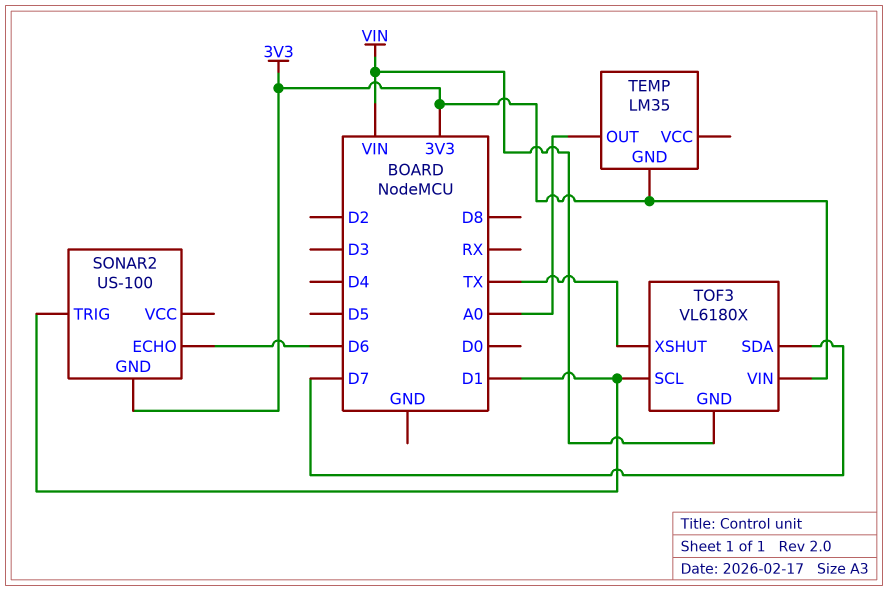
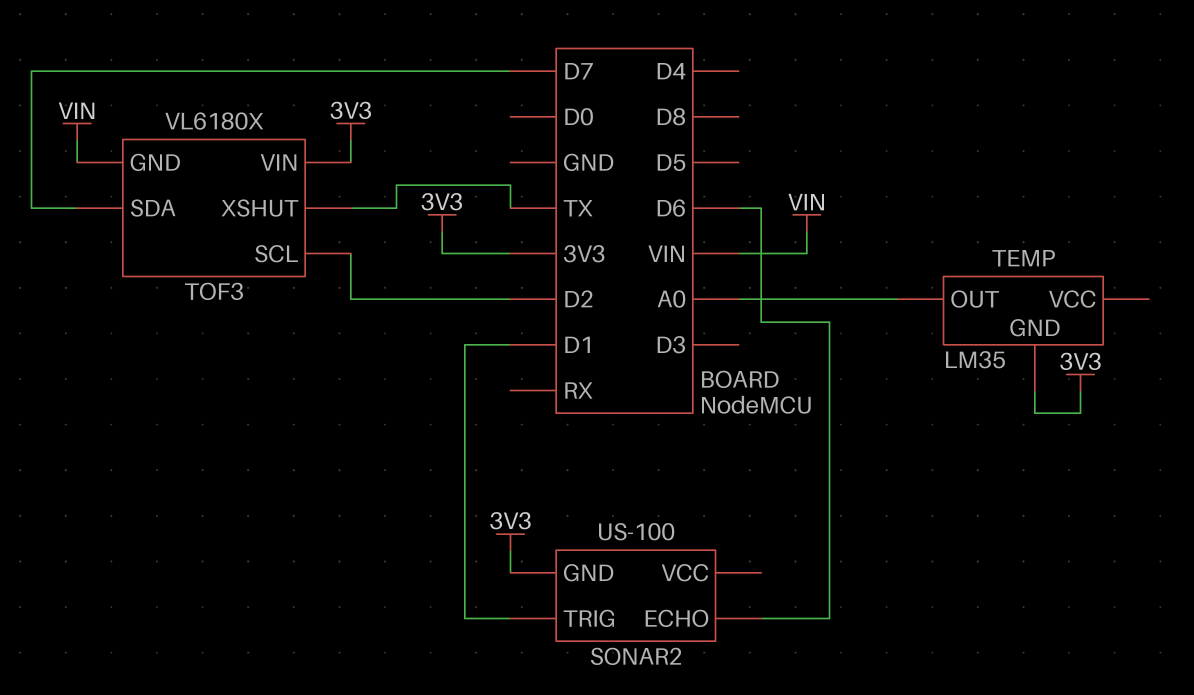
TOF3 pin SCL: D1 -> D2

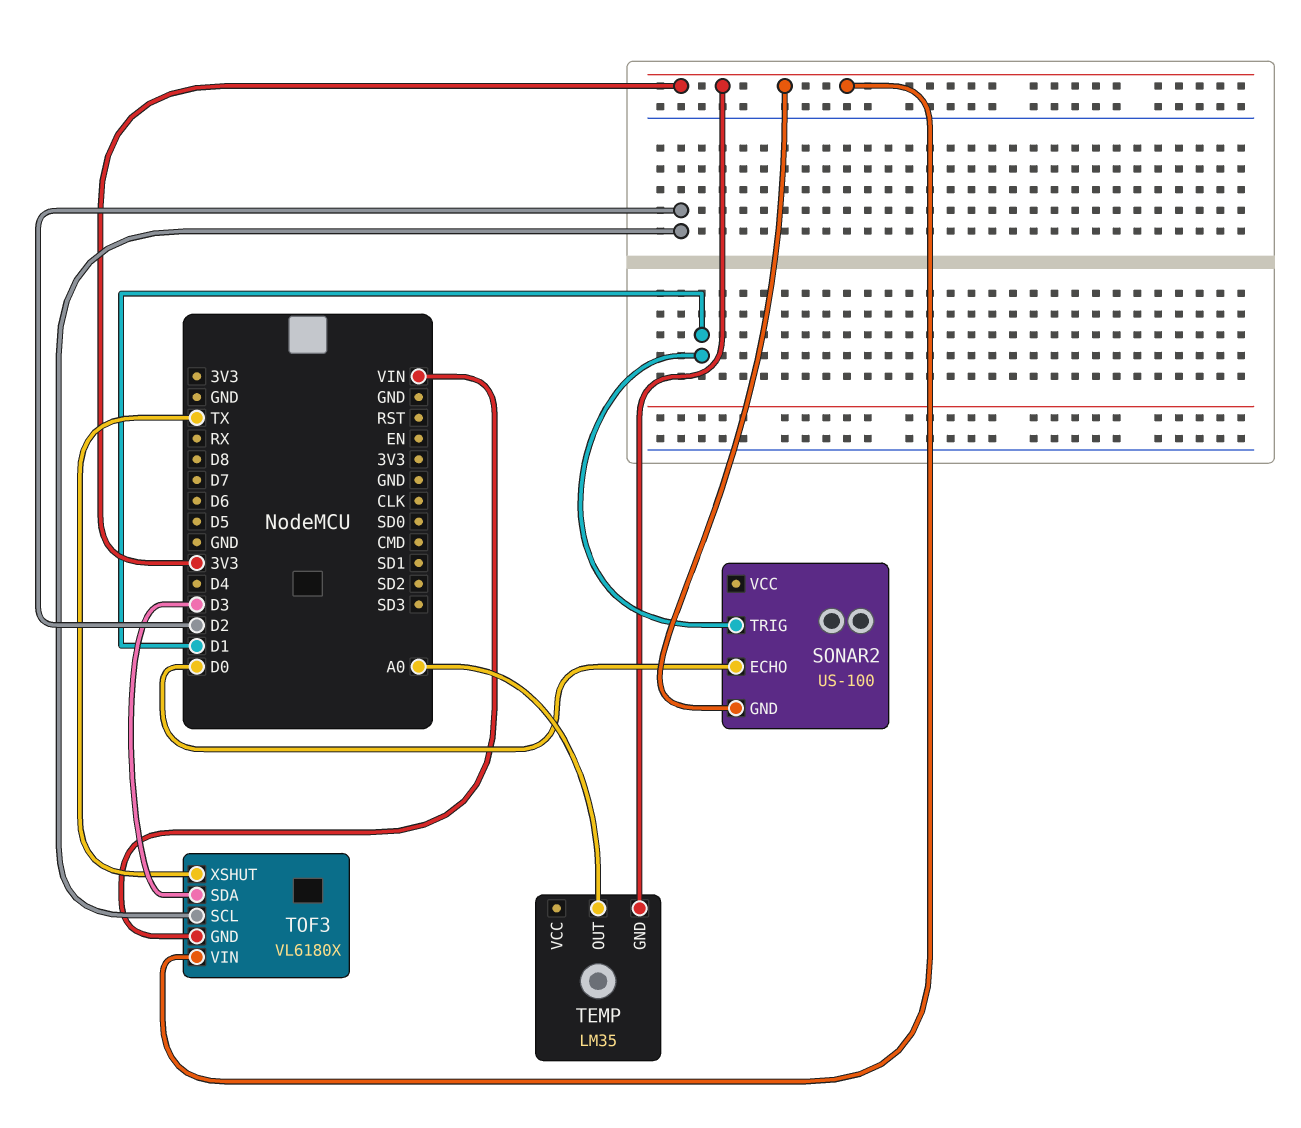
SONAR2 pin ECHO: D6 -> D0
TOF3 pin SDA: D7 -> D3

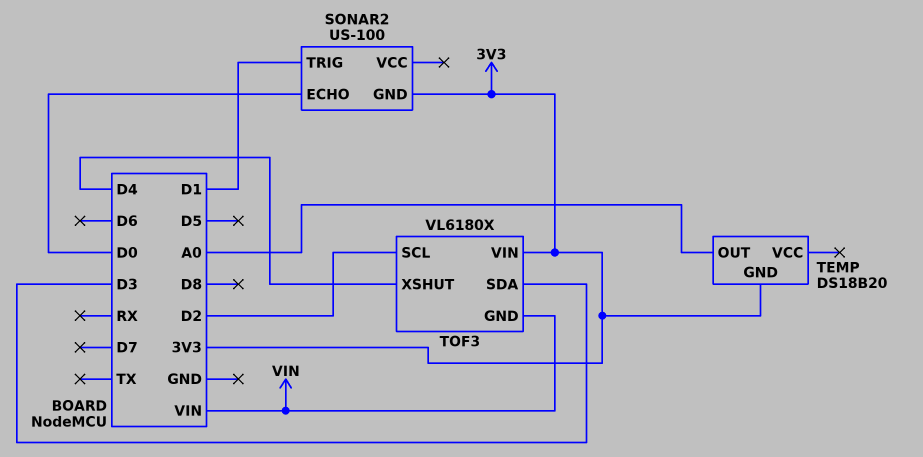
TEMP: LM35 -> DS18B20
TOF3 pin XSHUT: TX -> D4

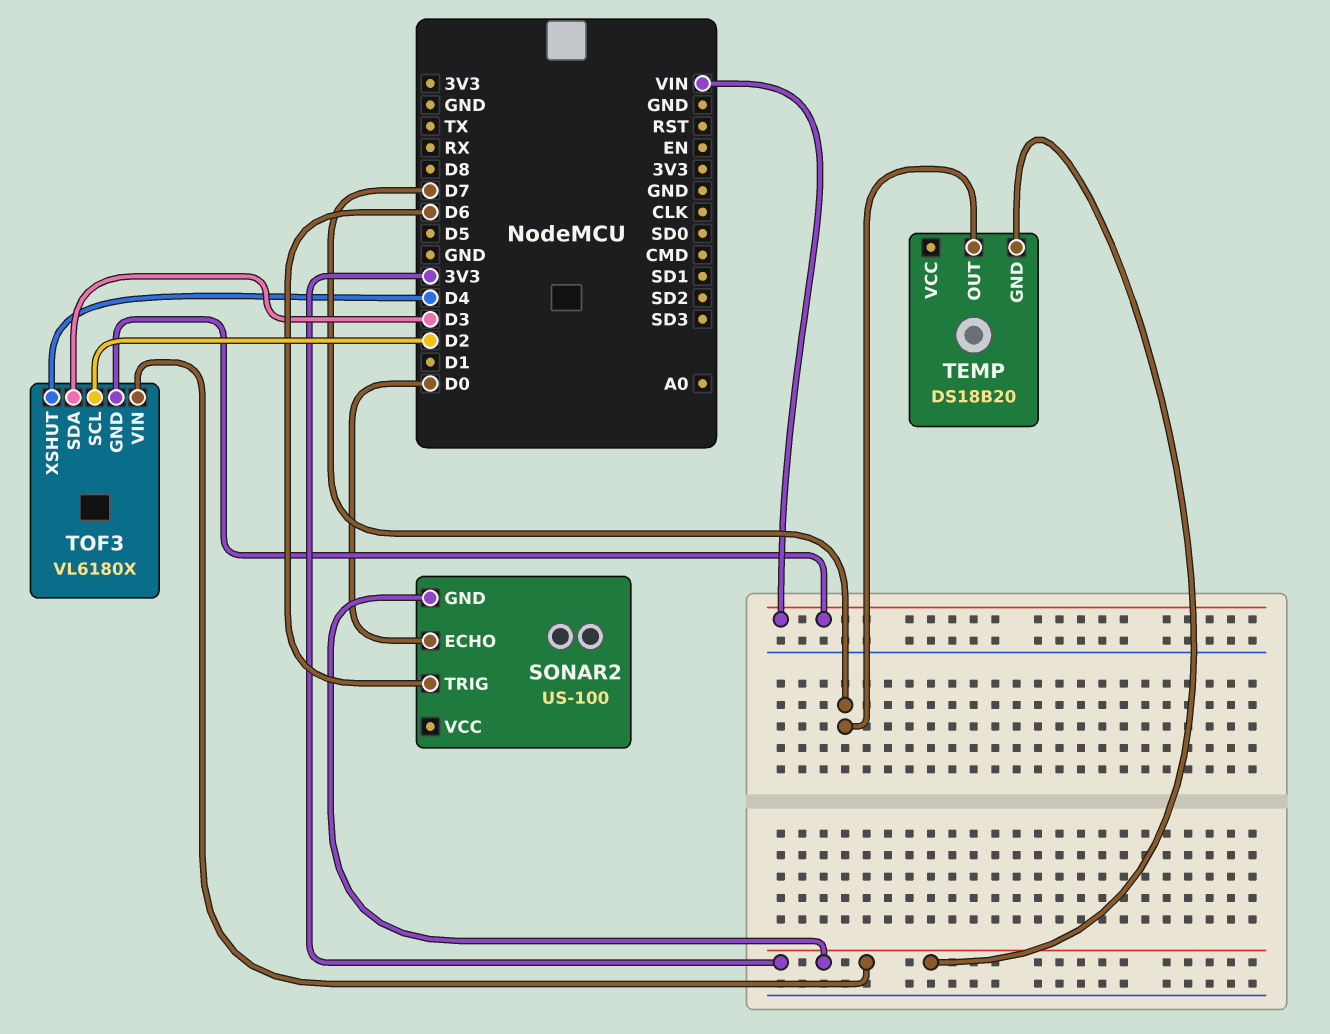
SONAR2 pin TRIG: D1 -> D6
TEMP pin OUT: A0 -> D7

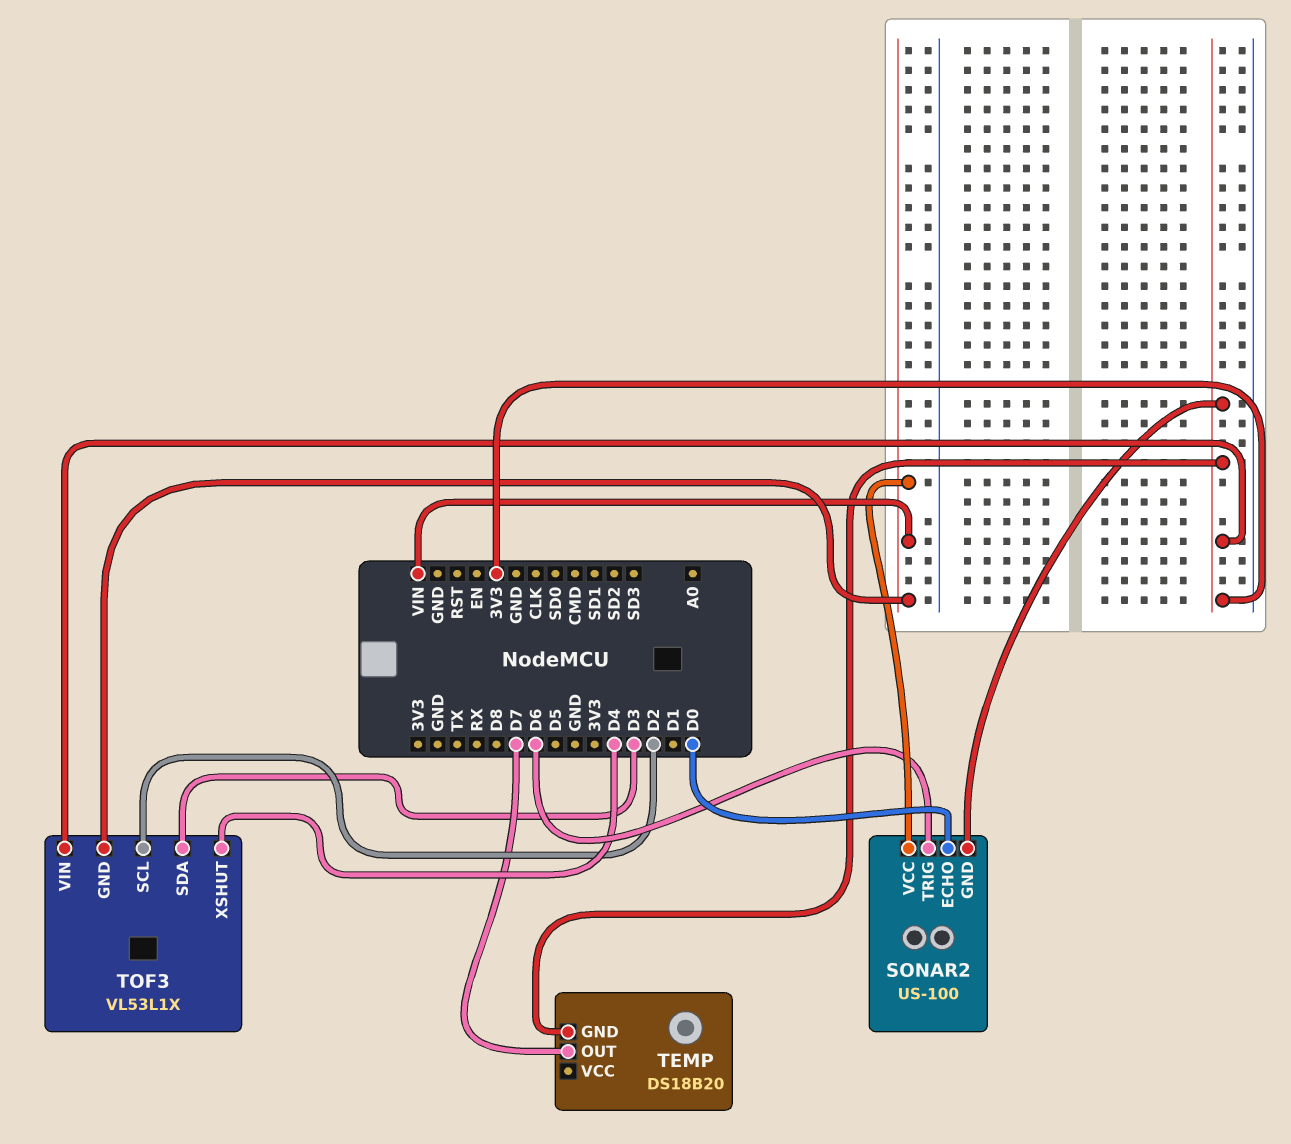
SONAR2 pin VCC: none -> VIN
TOF3: VL6180X -> VL53L1X

